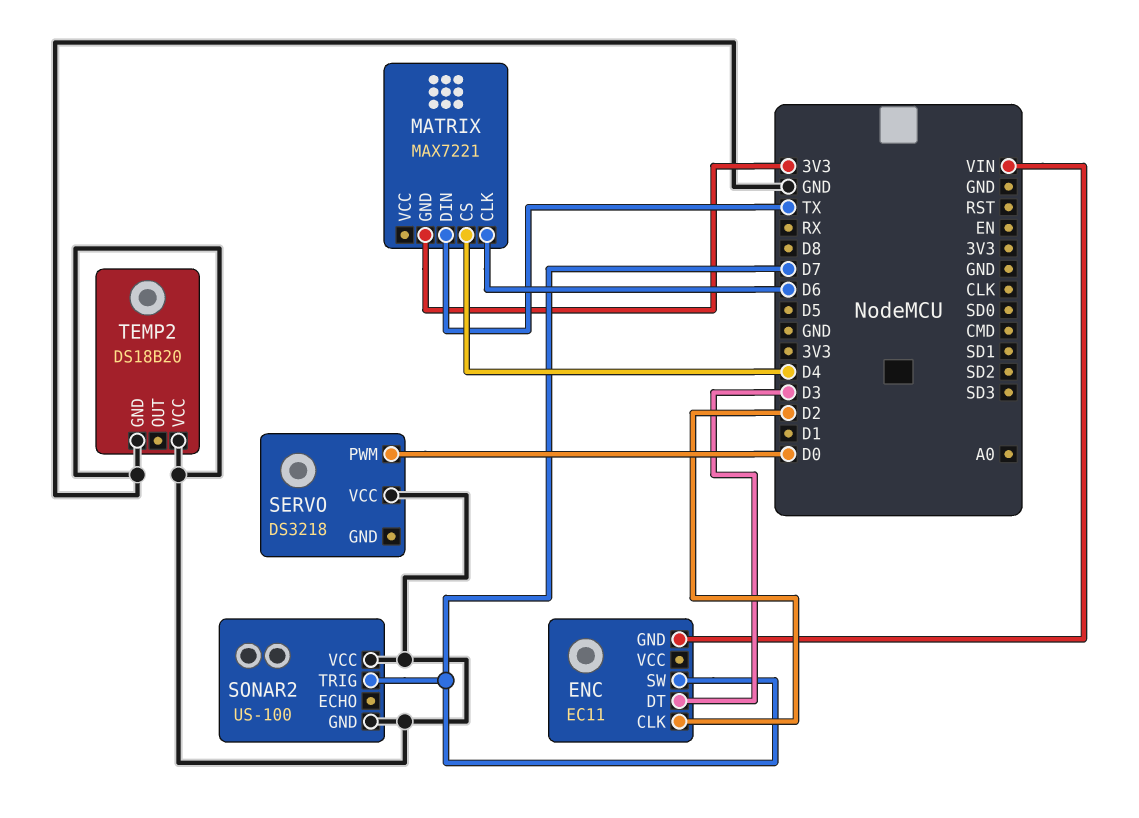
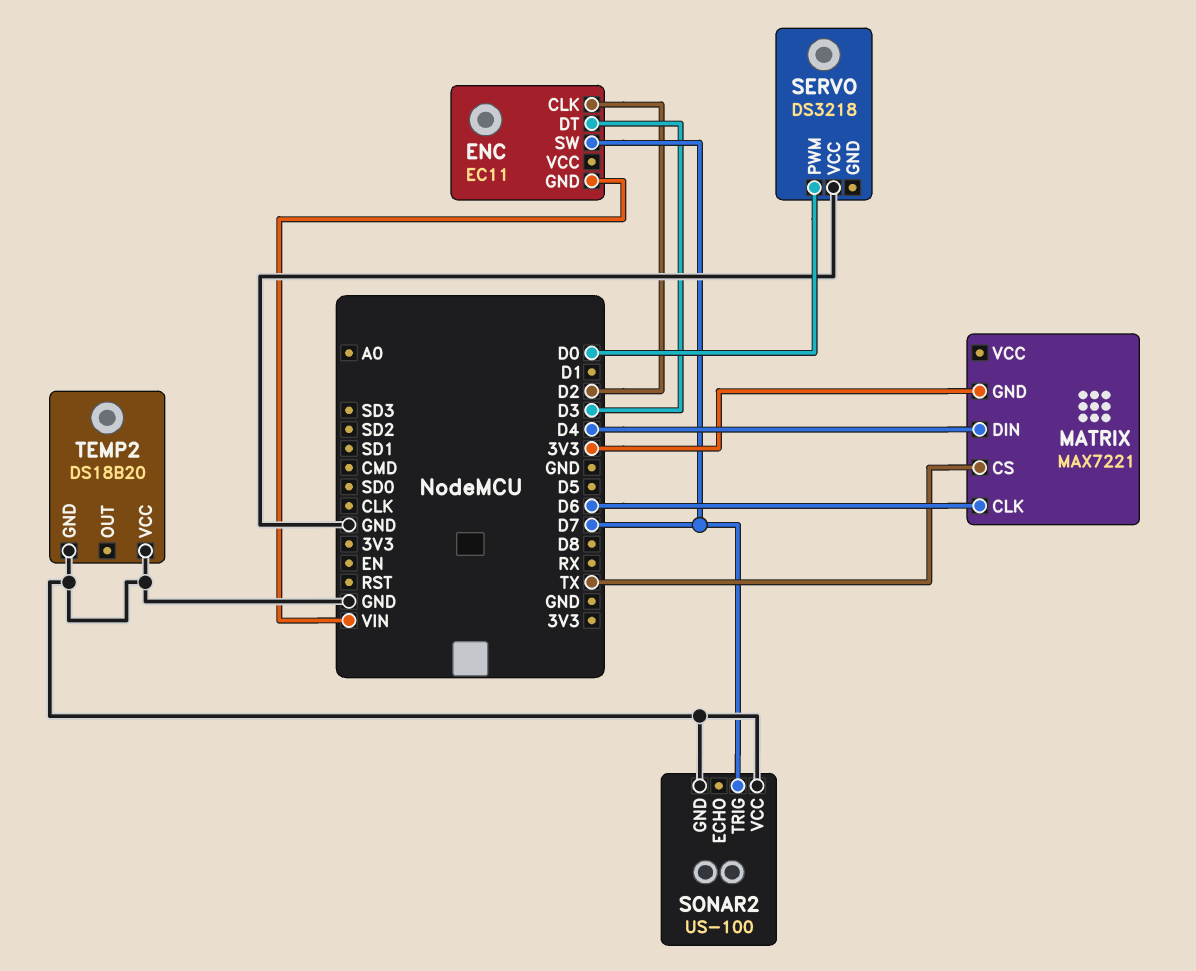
MATRIX pin CS: D4 -> TX
MATRIX pin DIN: TX -> D4

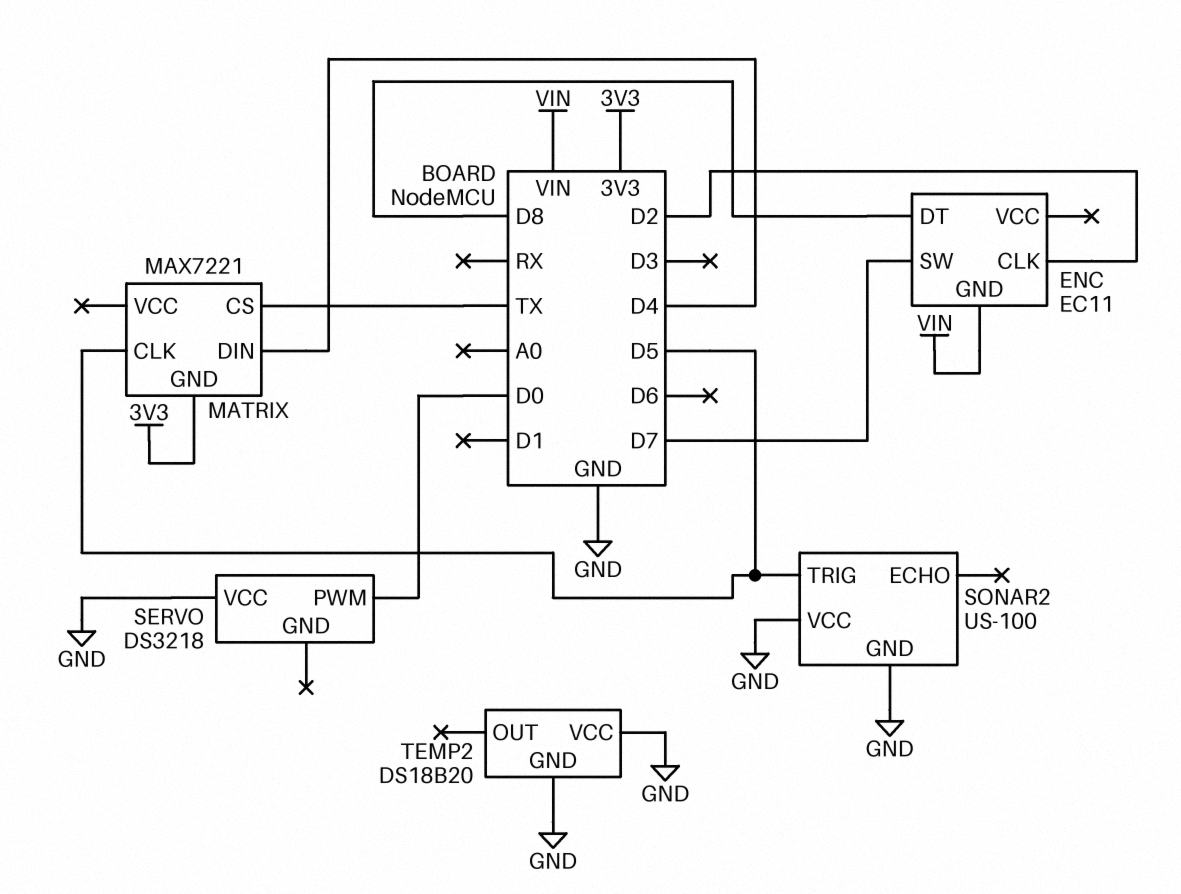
ENC pin DT: D3 -> D8
MATRIX pin CLK: D6 -> D5
SONAR2 pin TRIG: D7 -> D5

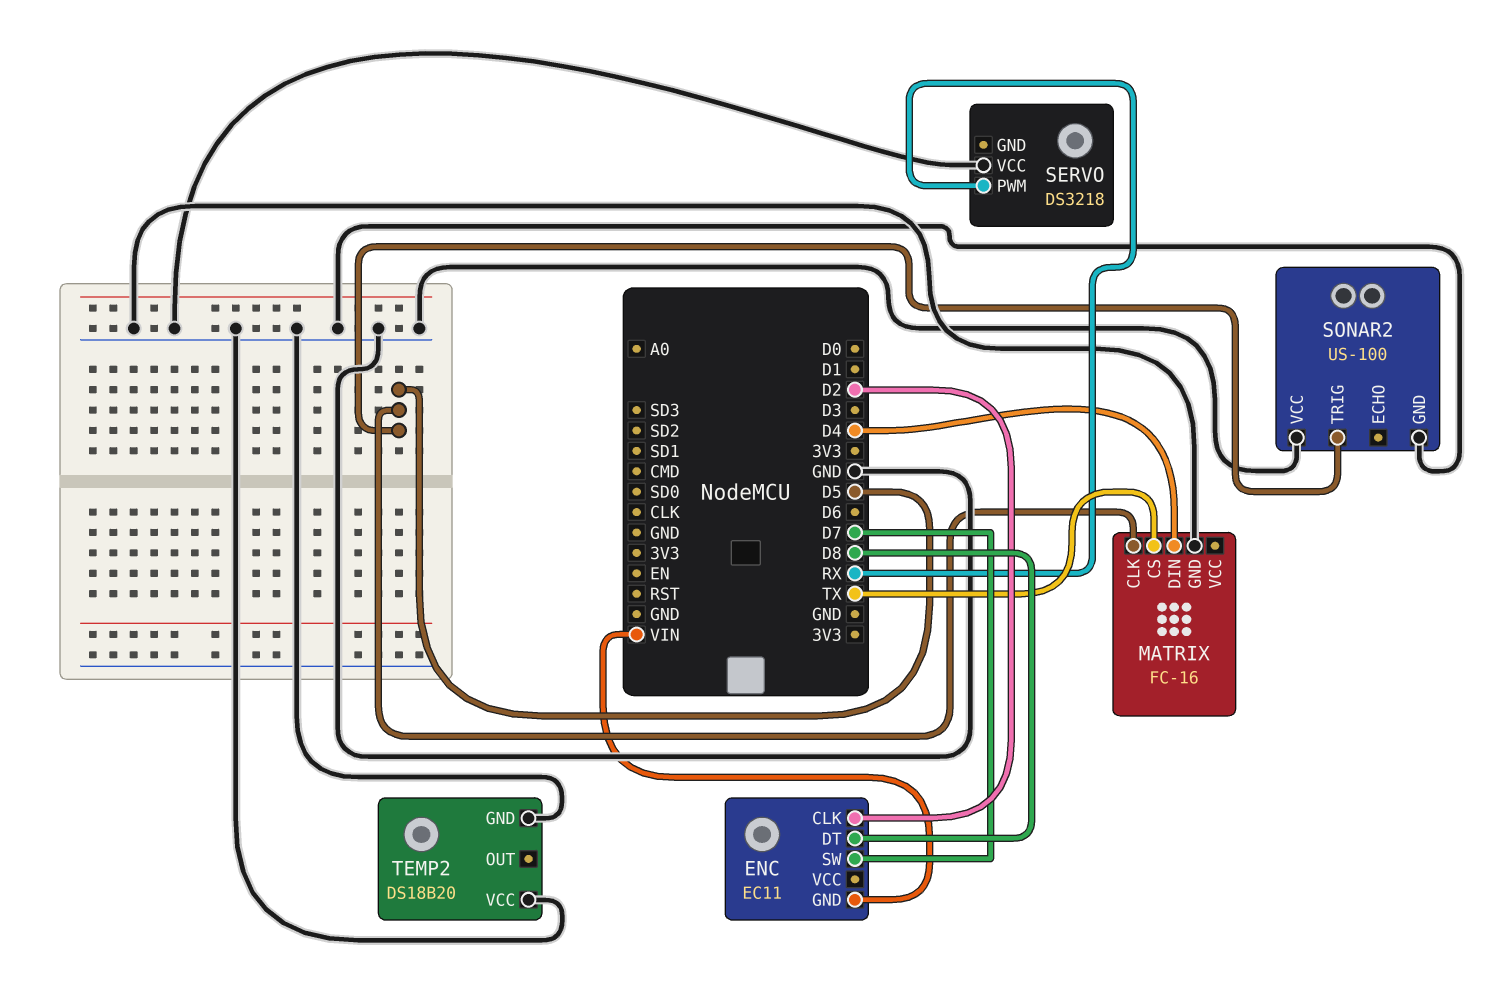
MATRIX: MAX7221 -> FC-16
MATRIX pin GND: 3V3 -> GND
SERVO pin PWM: D0 -> RX

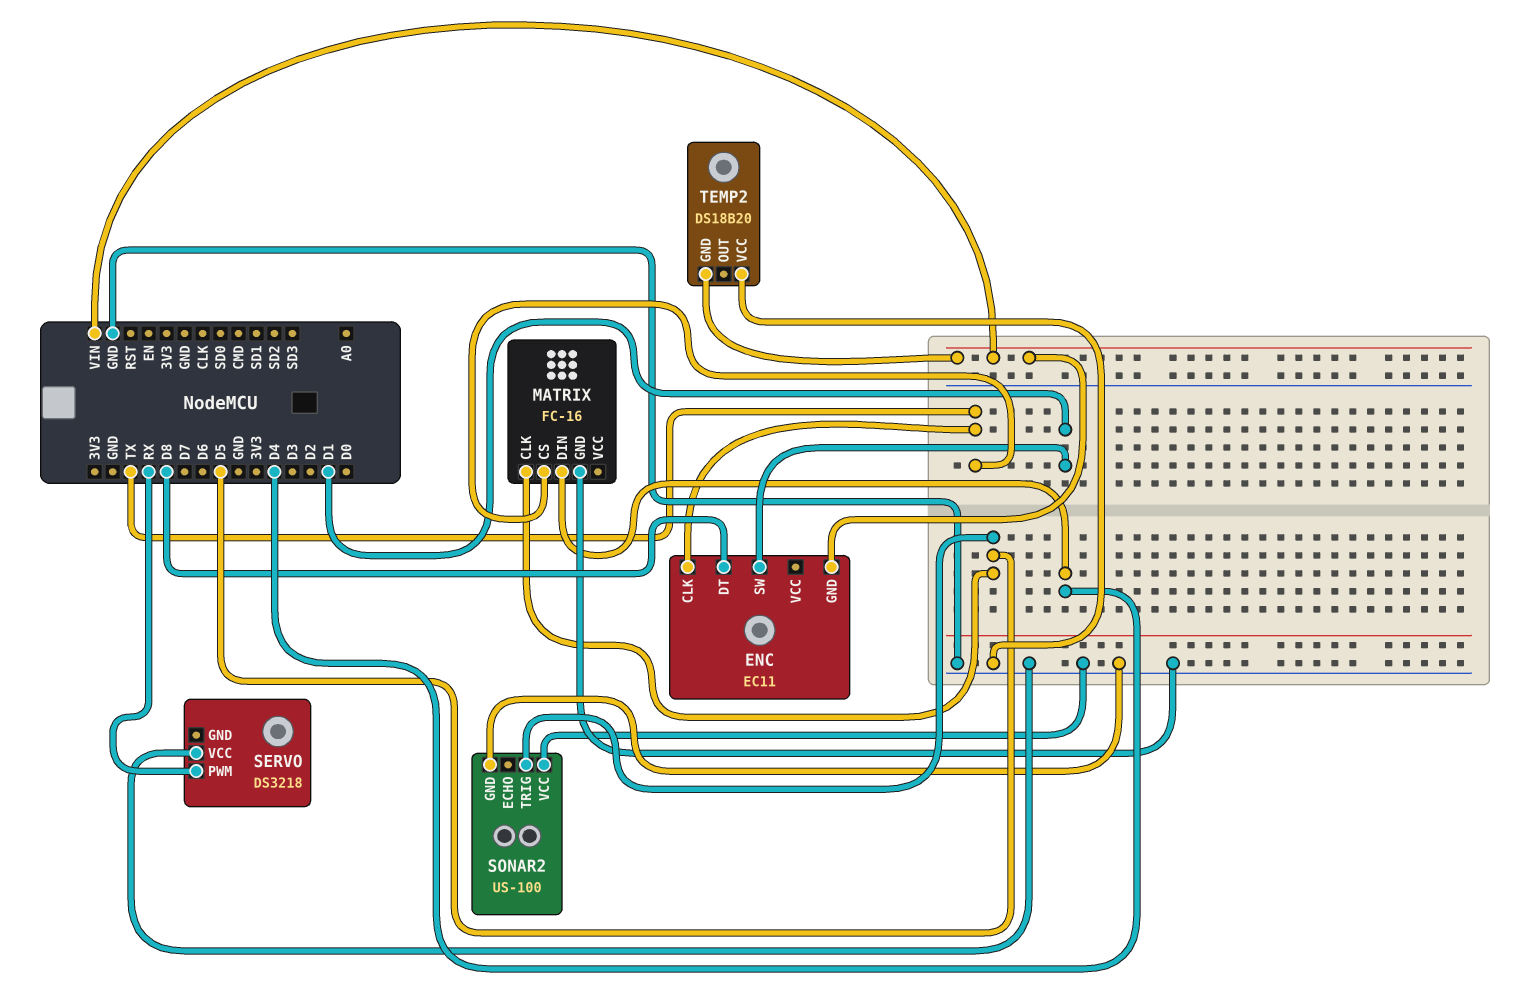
ENC pin CLK: D2 -> TX
ENC pin SW: D7 -> D1
TEMP2 pin GND: GND -> VIN

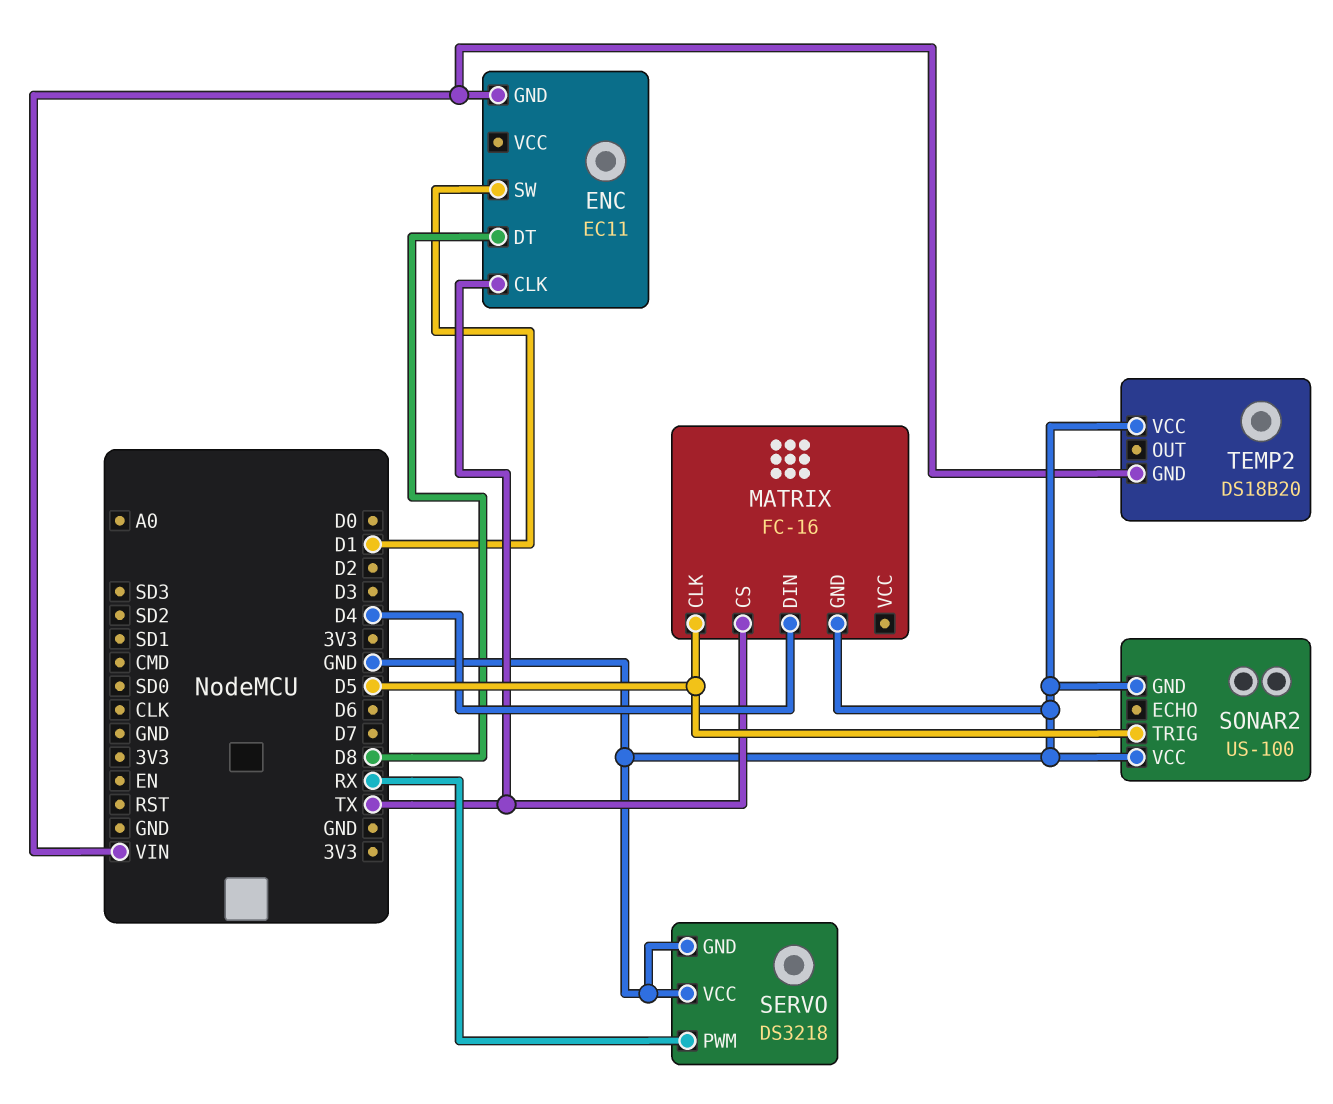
SERVO pin GND: none -> GND

